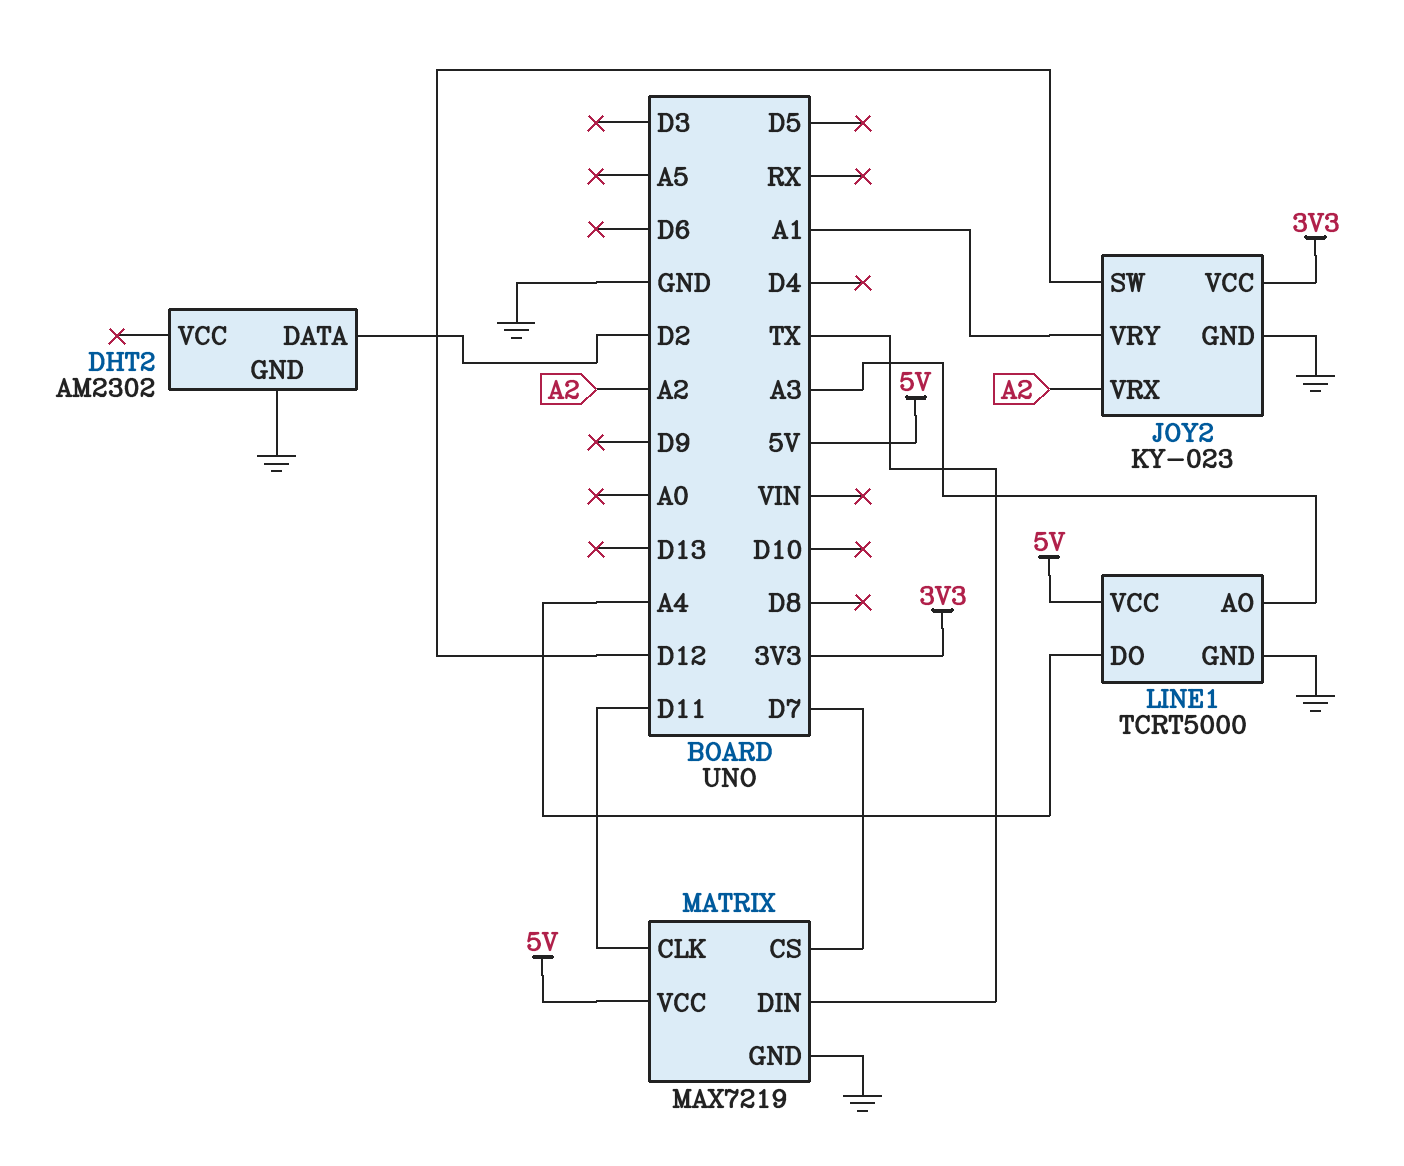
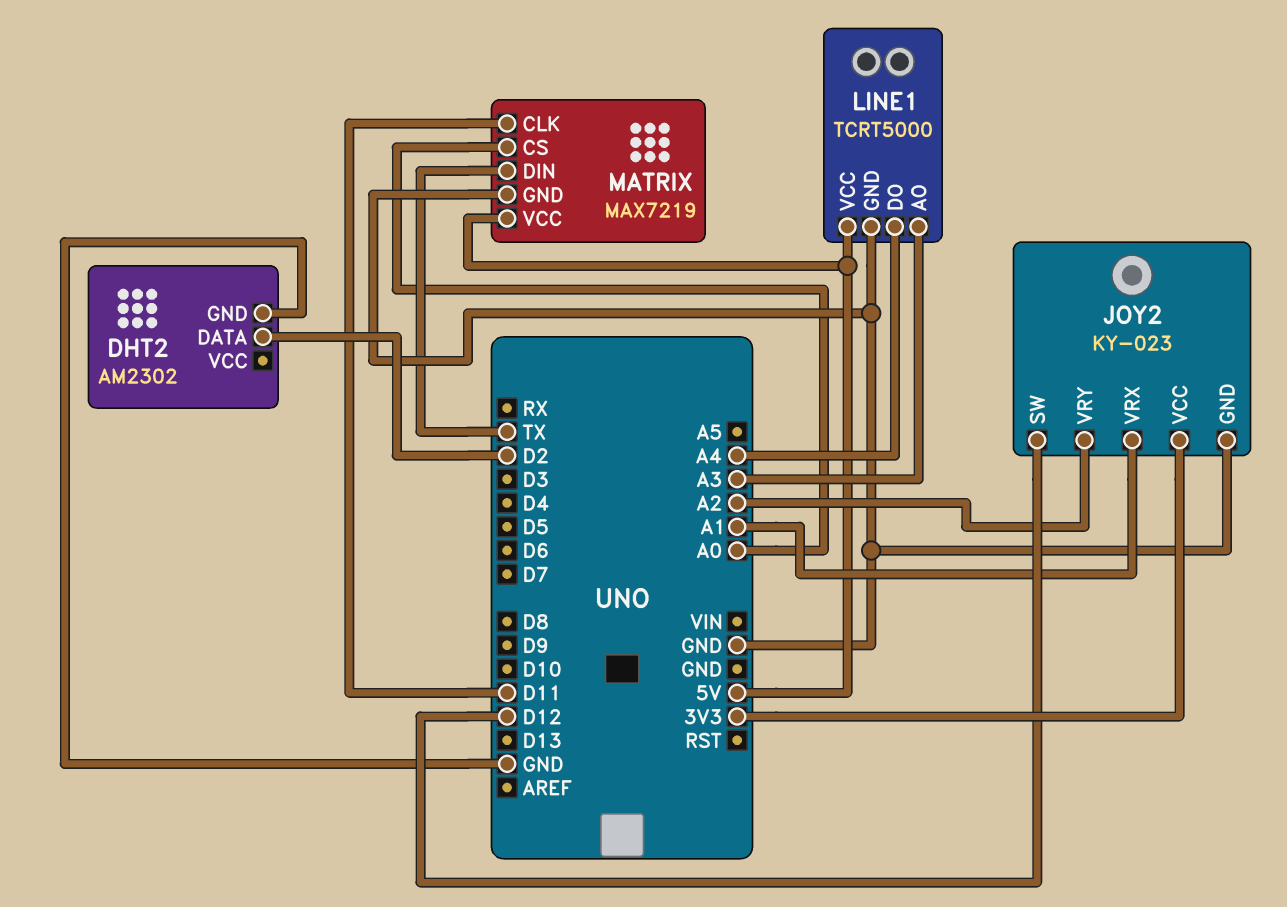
JOY2 pin VRX: A2 -> A1
JOY2 pin VRY: A1 -> A2
MATRIX pin CS: D7 -> A0

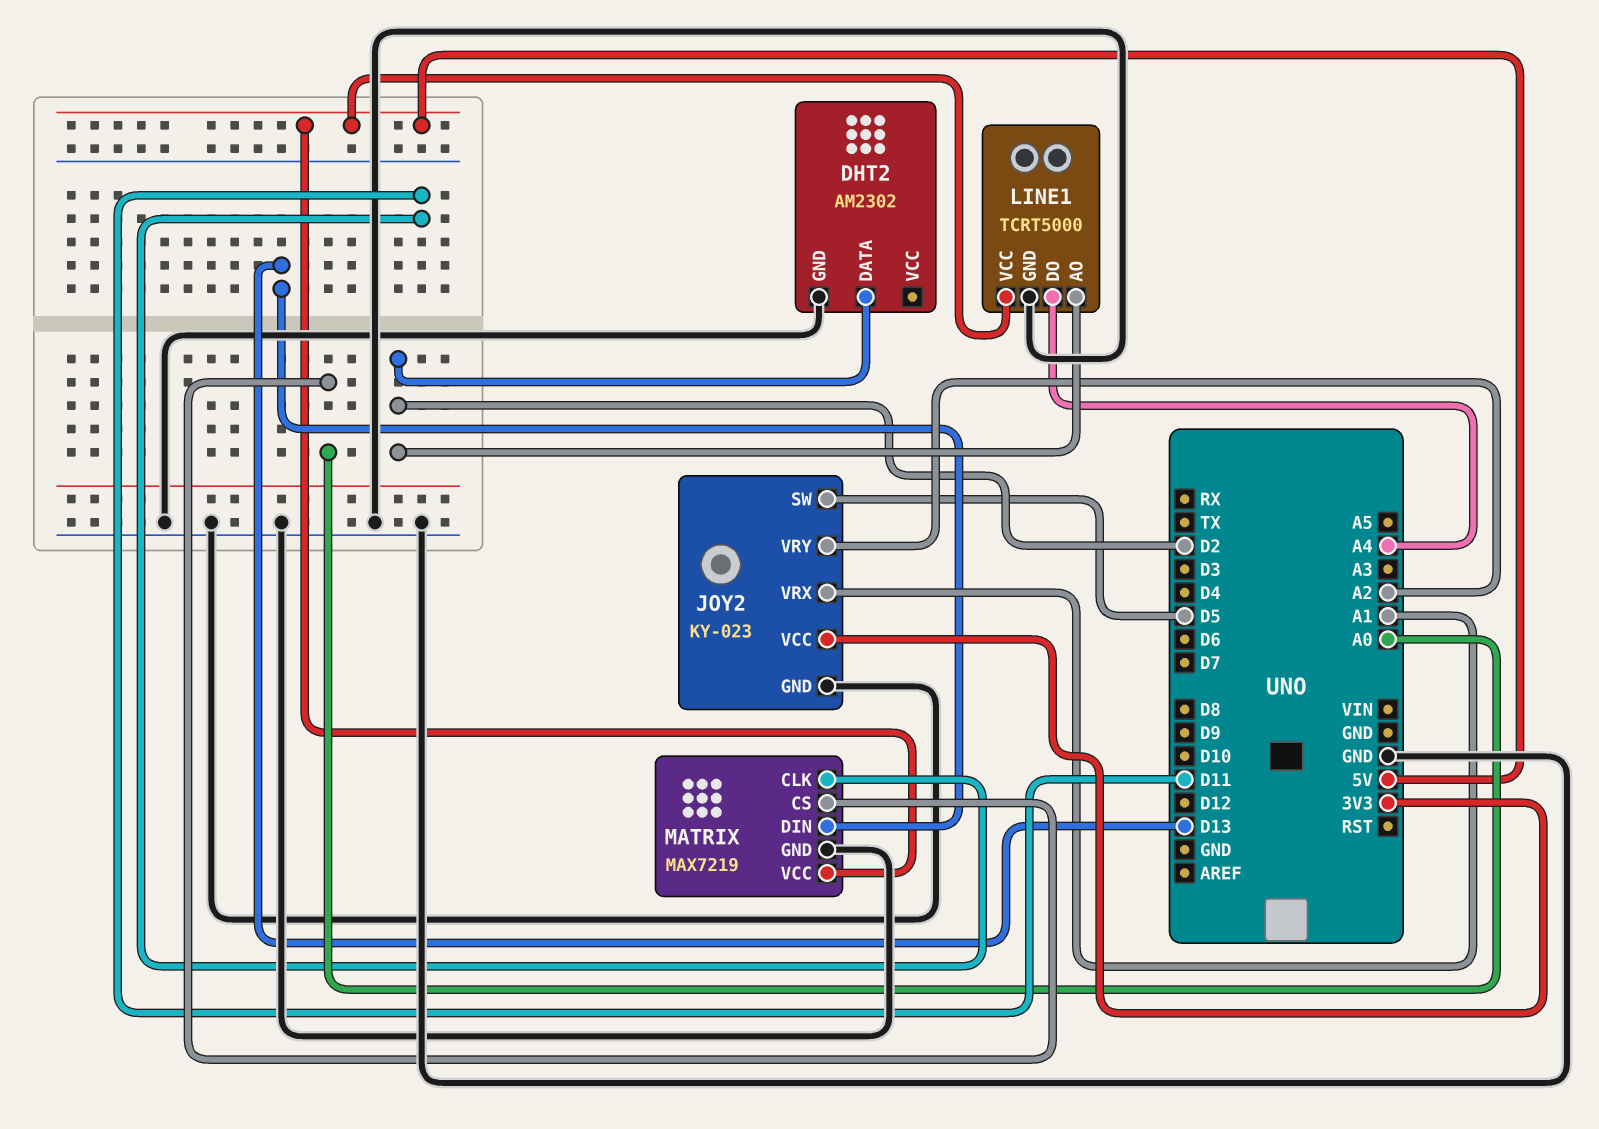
JOY2 pin SW: D12 -> D5
LINE1 pin AO: A3 -> D2
MATRIX pin DIN: TX -> D13

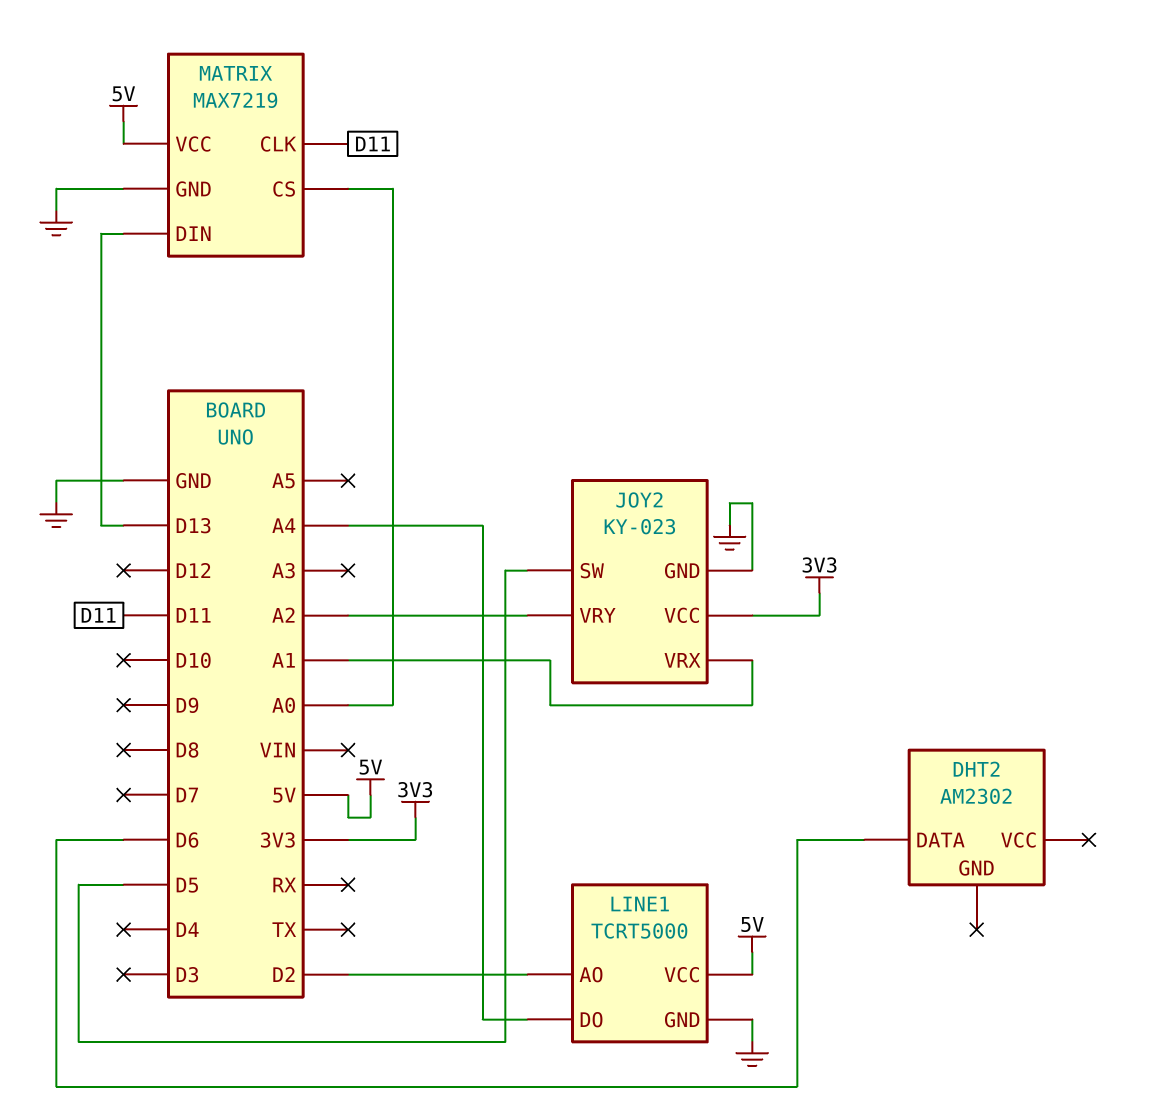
DHT2 pin DATA: D2 -> D6
DHT2 pin GND: GND -> none

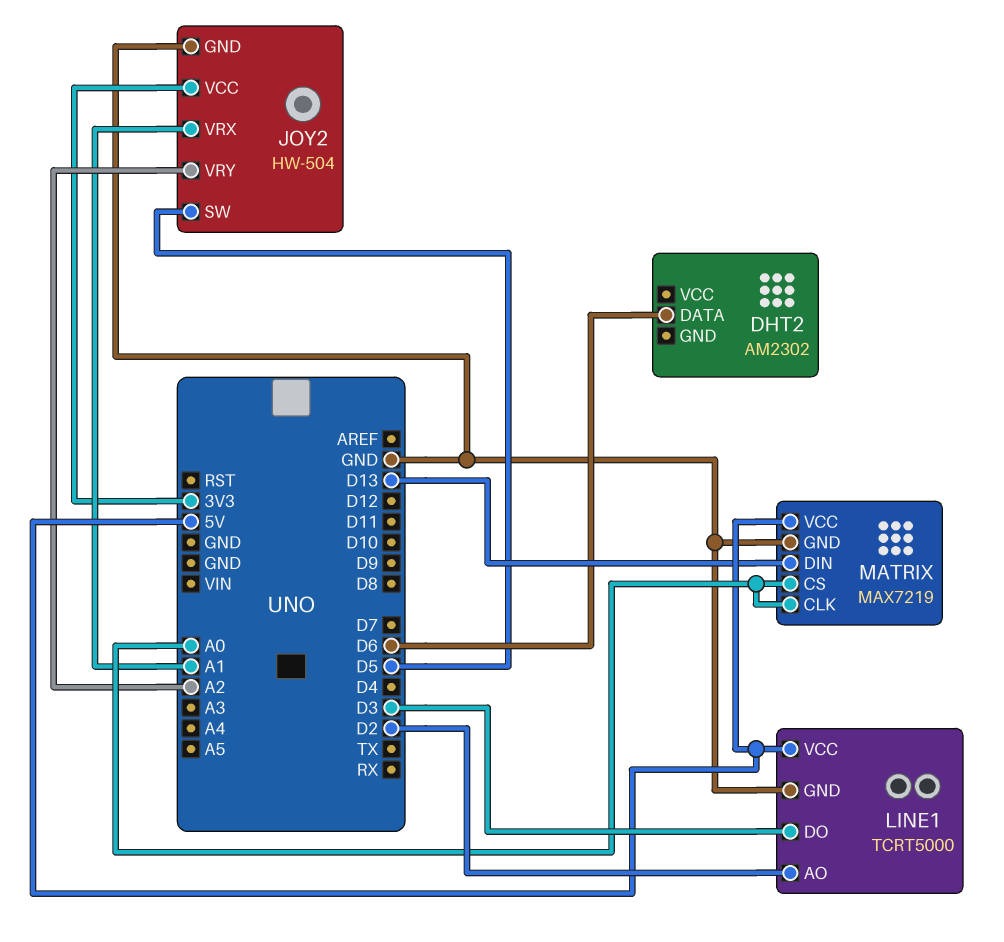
JOY2: KY-023 -> HW-504
LINE1 pin DO: A4 -> D3
MATRIX pin CLK: D11 -> A0

